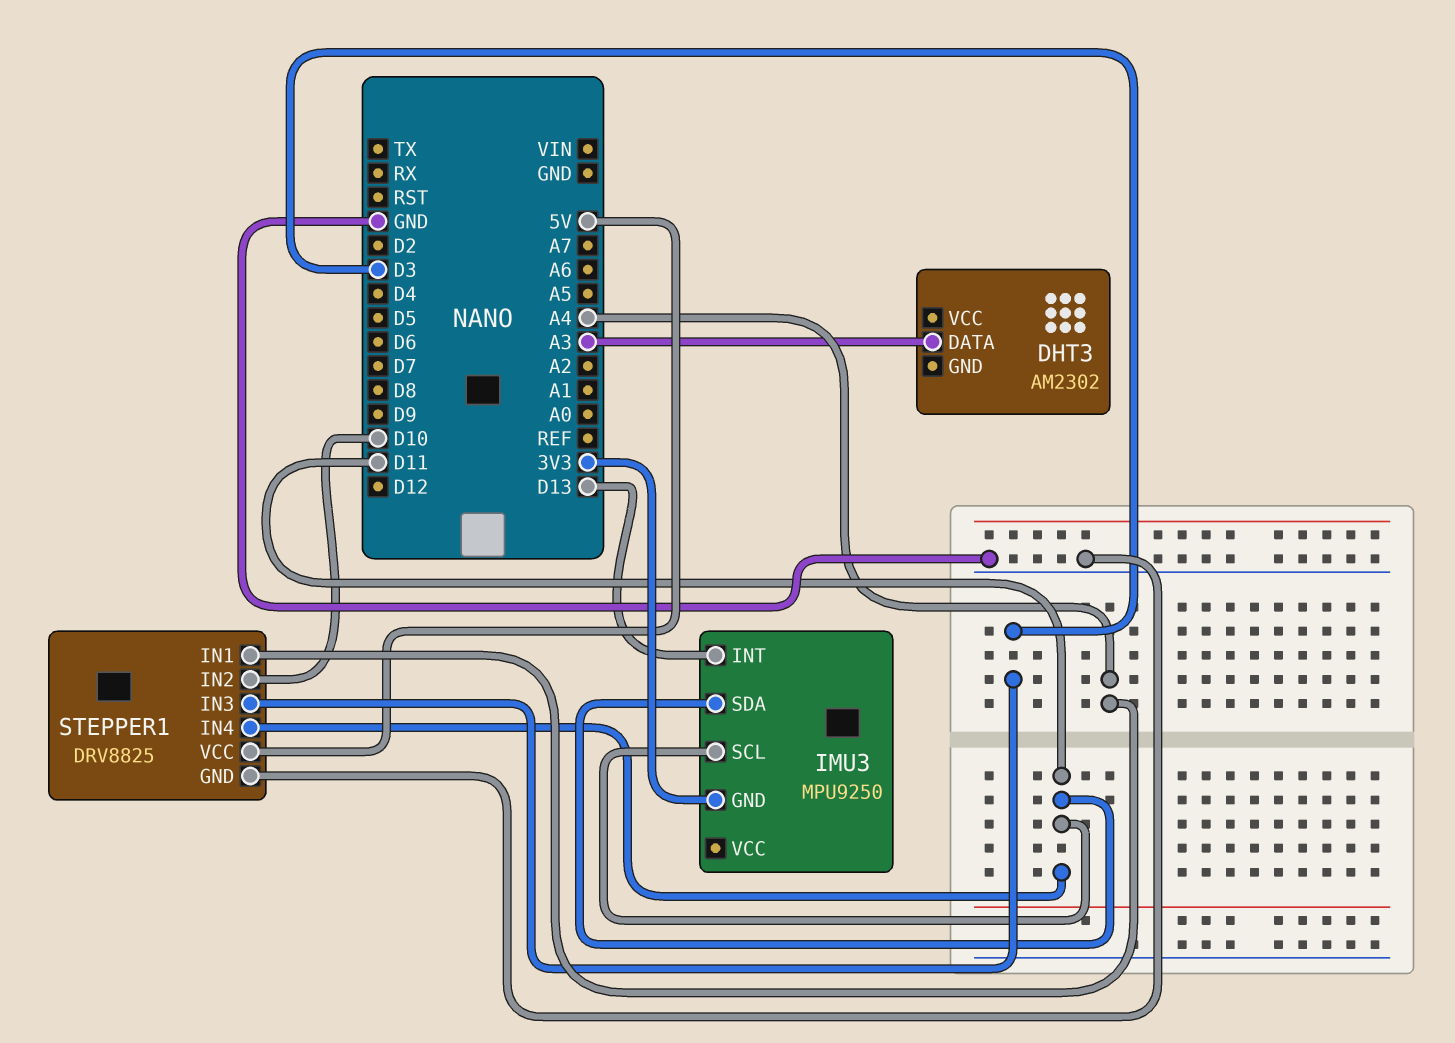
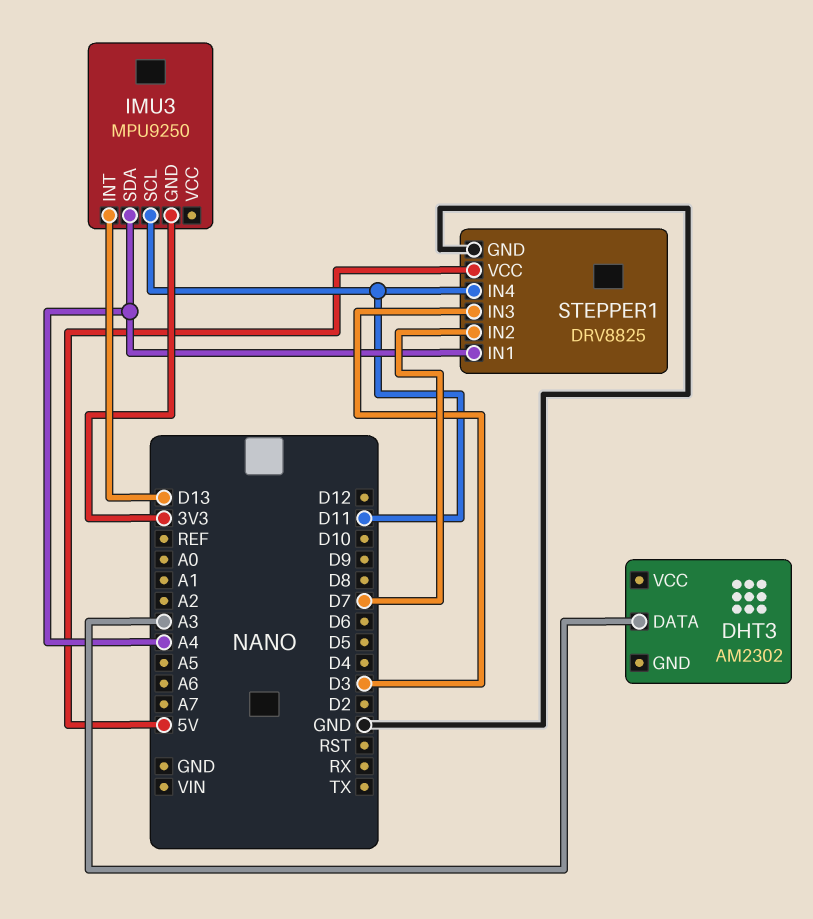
IMU3 pin SDA: D11 -> A4
STEPPER1 pin IN2: D10 -> D7

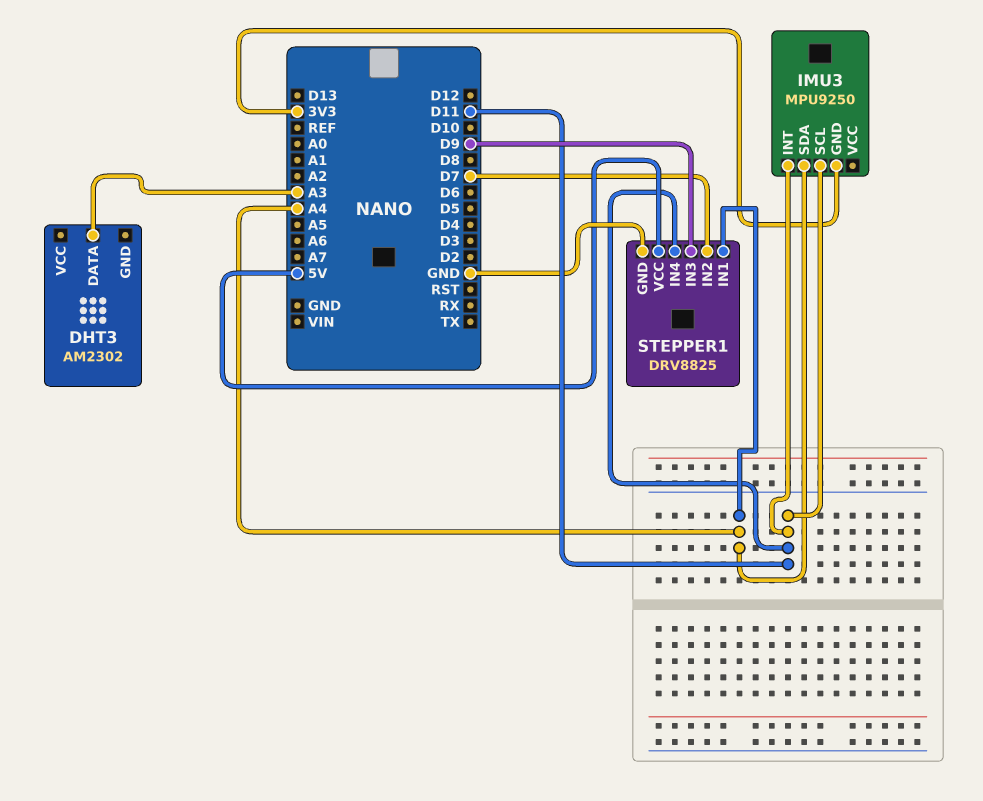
IMU3 pin INT: D13 -> D11
STEPPER1 pin IN3: D3 -> D9

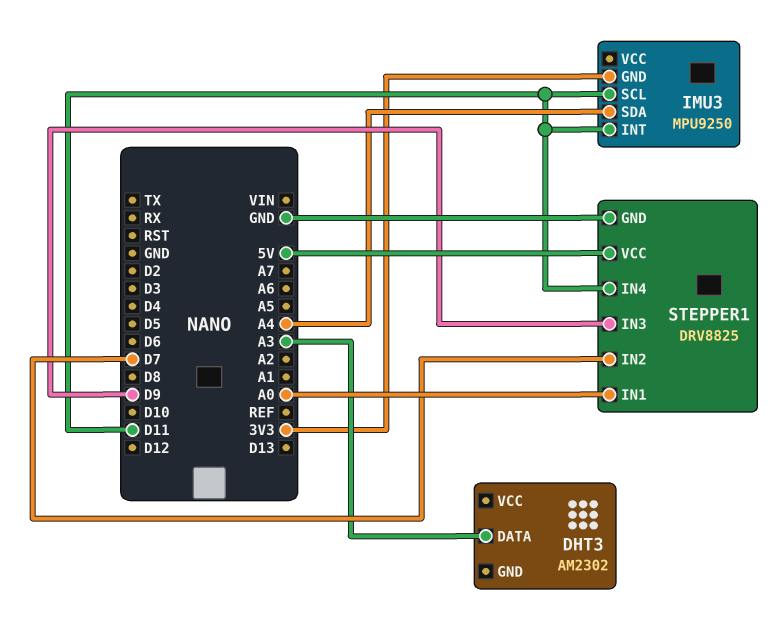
STEPPER1 pin IN1: A4 -> A0

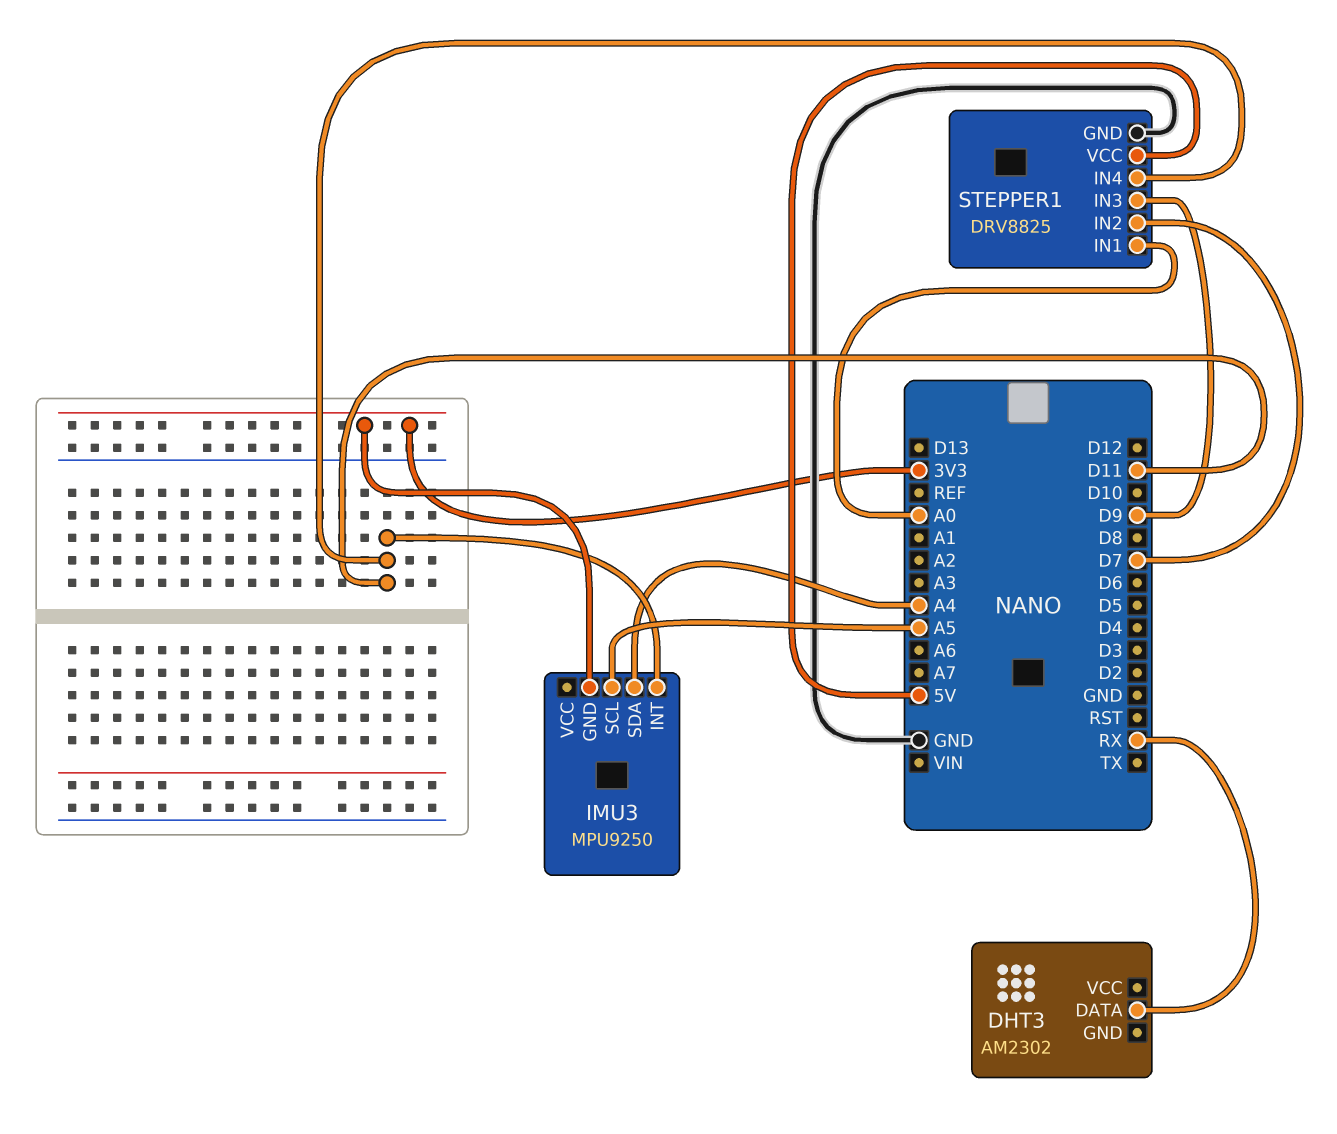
DHT3 pin DATA: A3 -> RX
IMU3 pin SCL: D11 -> A5

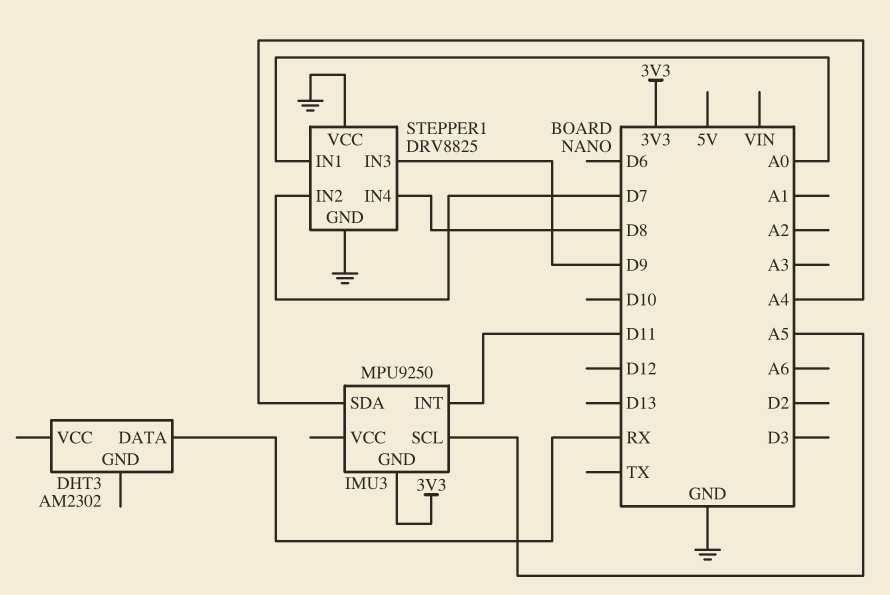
STEPPER1 pin IN4: D11 -> D8
STEPPER1 pin VCC: 5V -> GND

